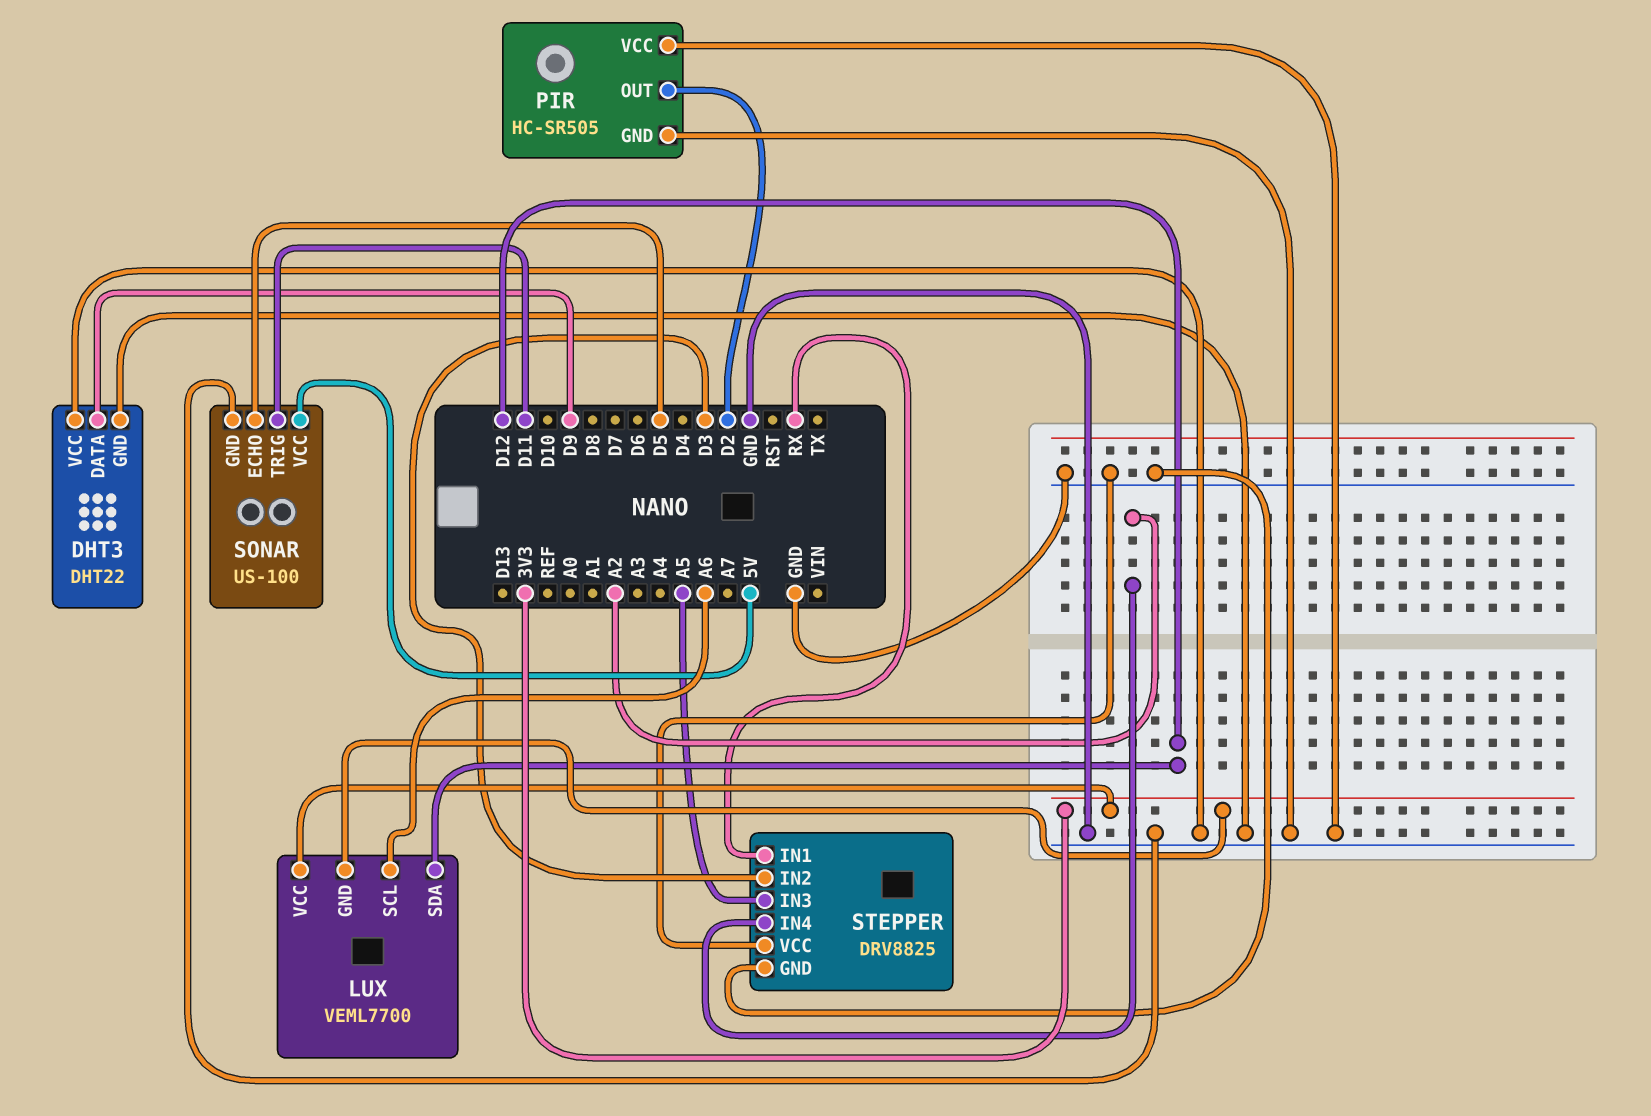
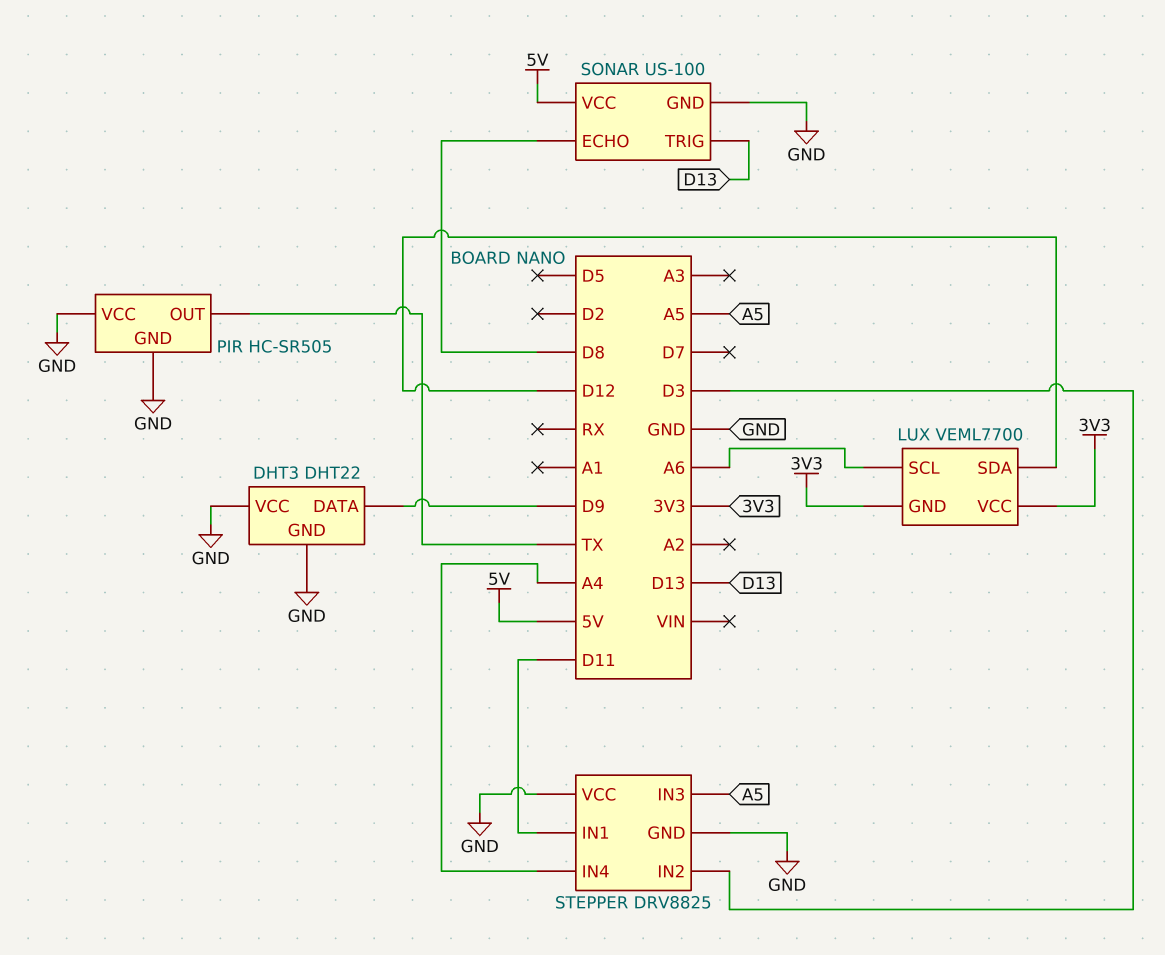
PIR pin OUT: D2 -> TX
SONAR pin ECHO: D5 -> D8
SONAR pin TRIG: D11 -> D13
STEPPER pin IN1: RX -> D11
STEPPER pin IN4: A2 -> A4

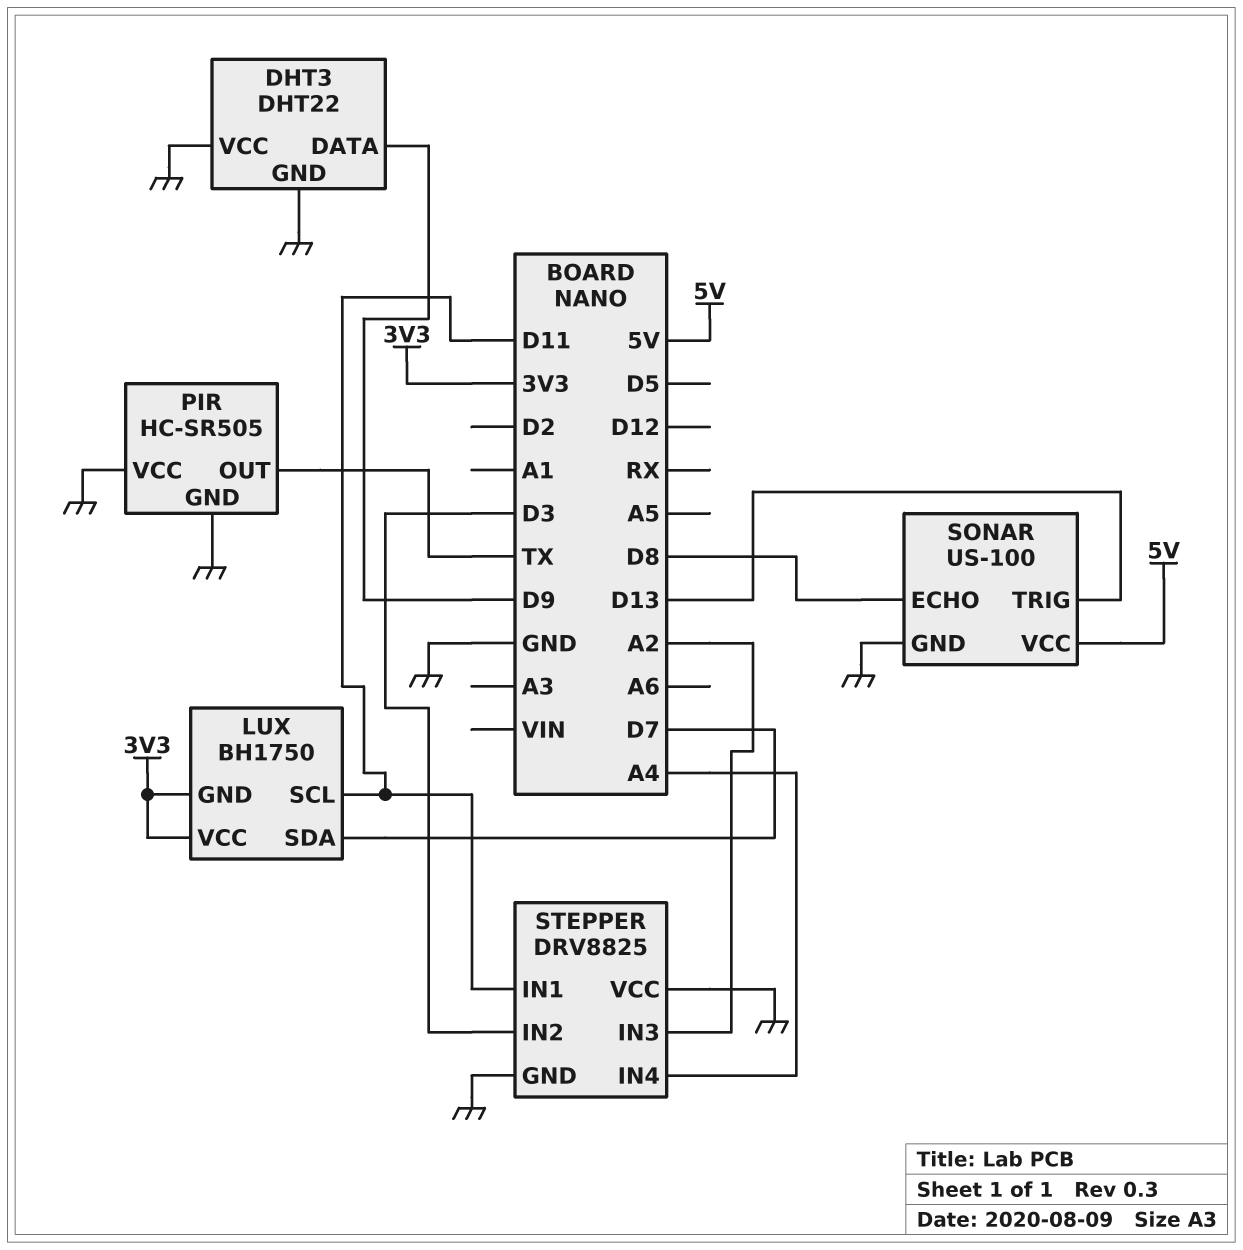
LUX: VEML7700 -> BH1750
LUX pin SCL: A6 -> D11
LUX pin SDA: D12 -> D7
STEPPER pin IN3: A5 -> A2

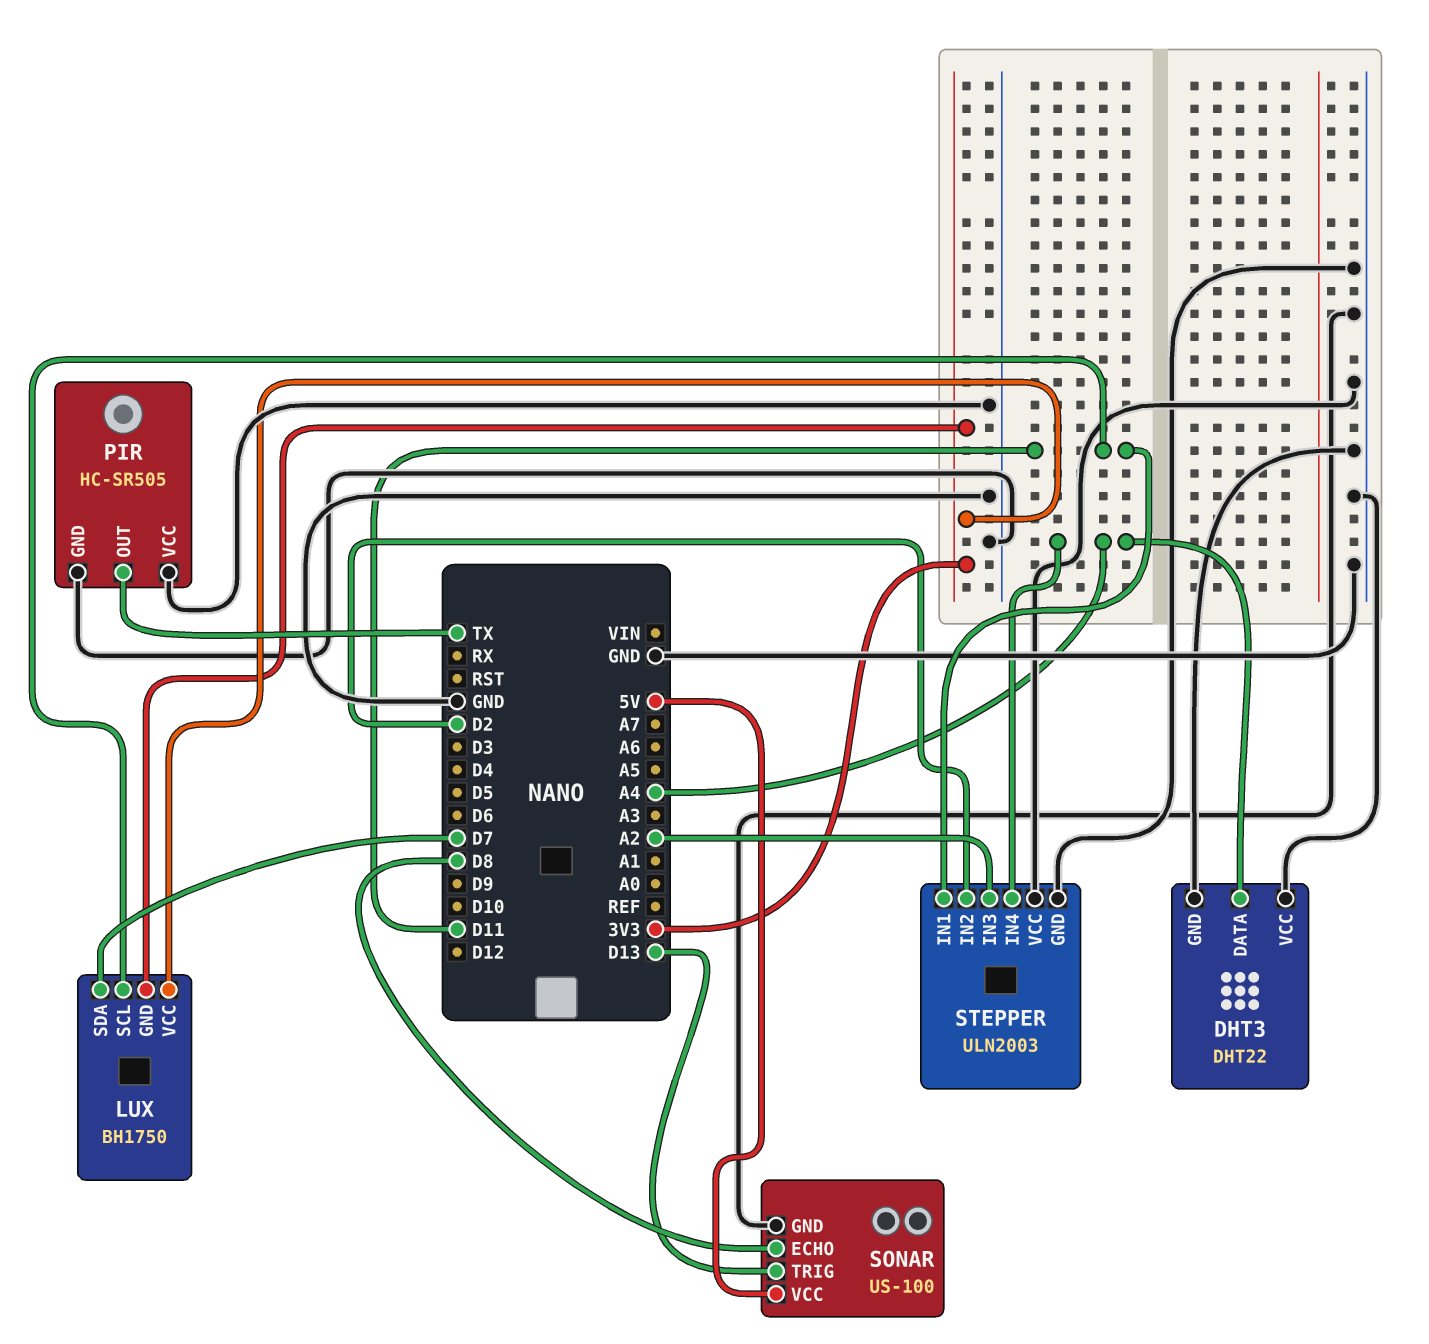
DHT3 pin DATA: D9 -> A4
STEPPER: DRV8825 -> ULN2003
STEPPER pin IN2: D3 -> D2

